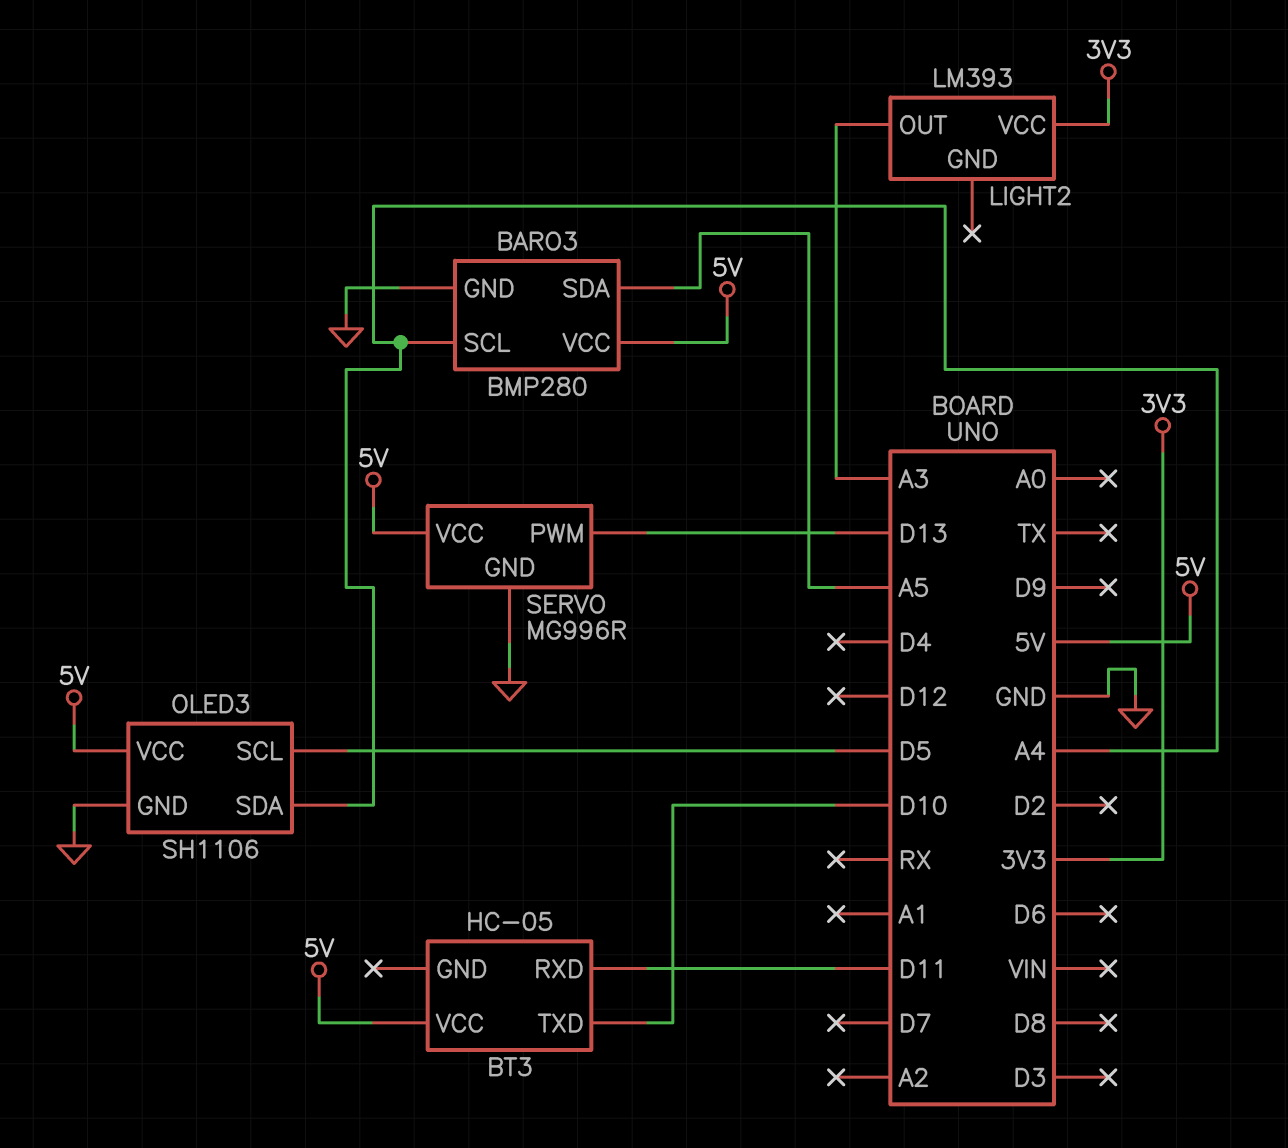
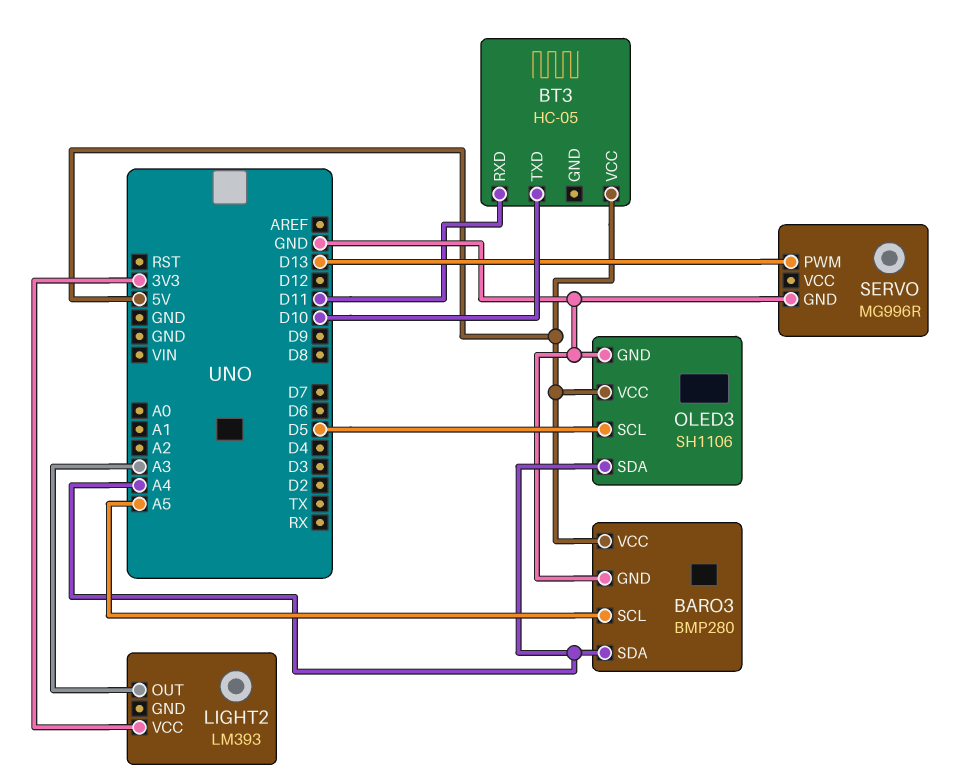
BARO3 pin SCL: A4 -> A5
BARO3 pin SDA: A5 -> A4
SERVO pin VCC: 5V -> none

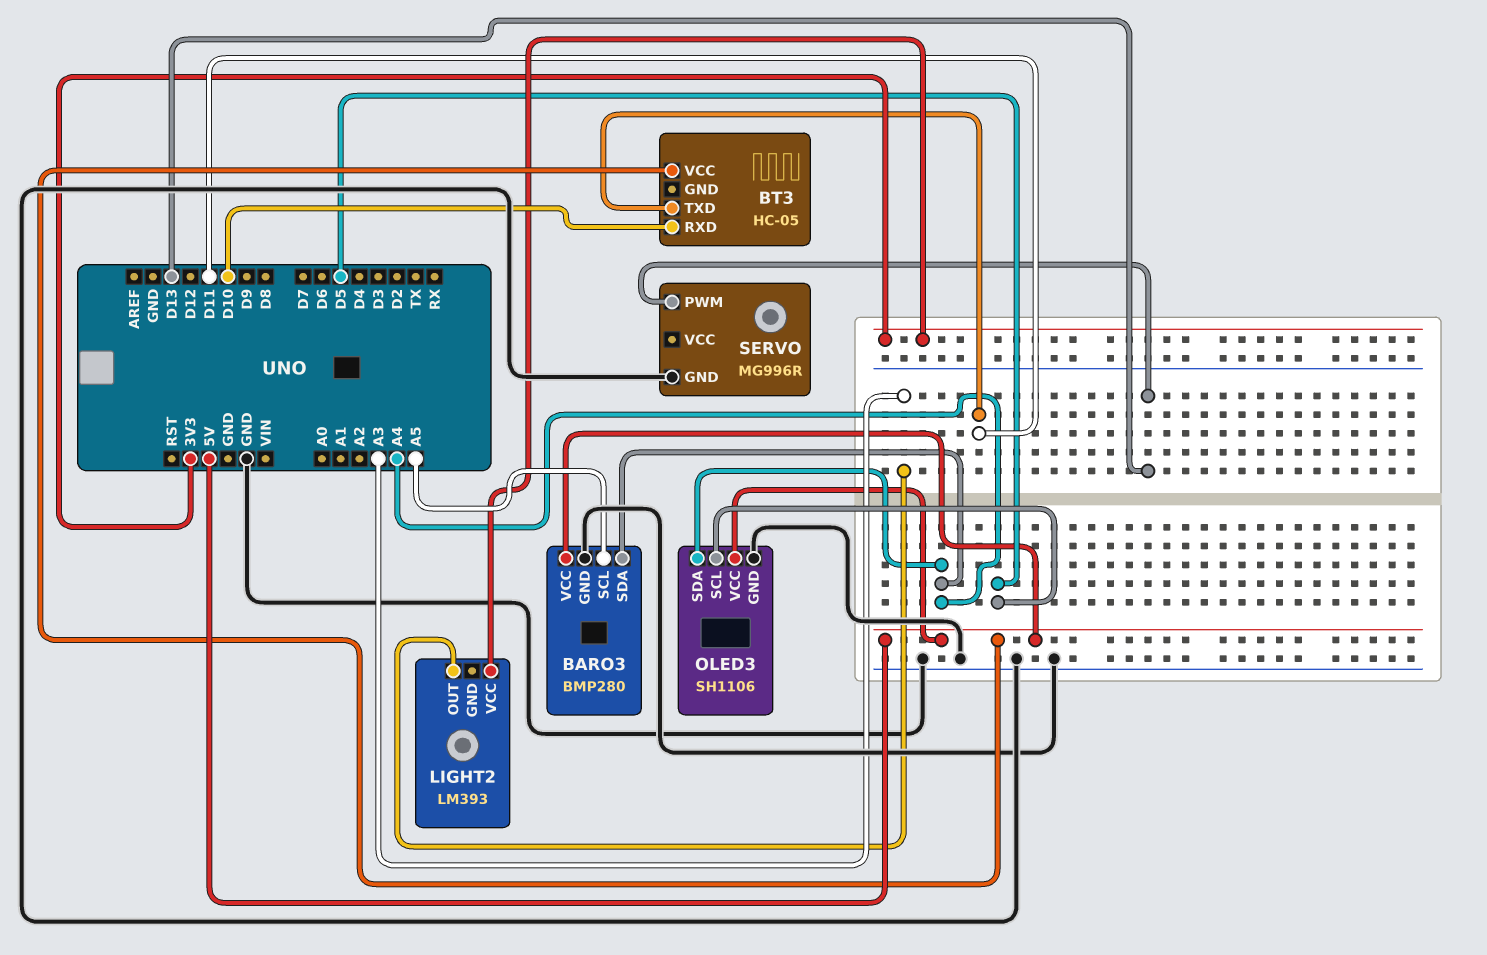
BT3 pin RXD: D11 -> D10
BT3 pin TXD: D10 -> D11

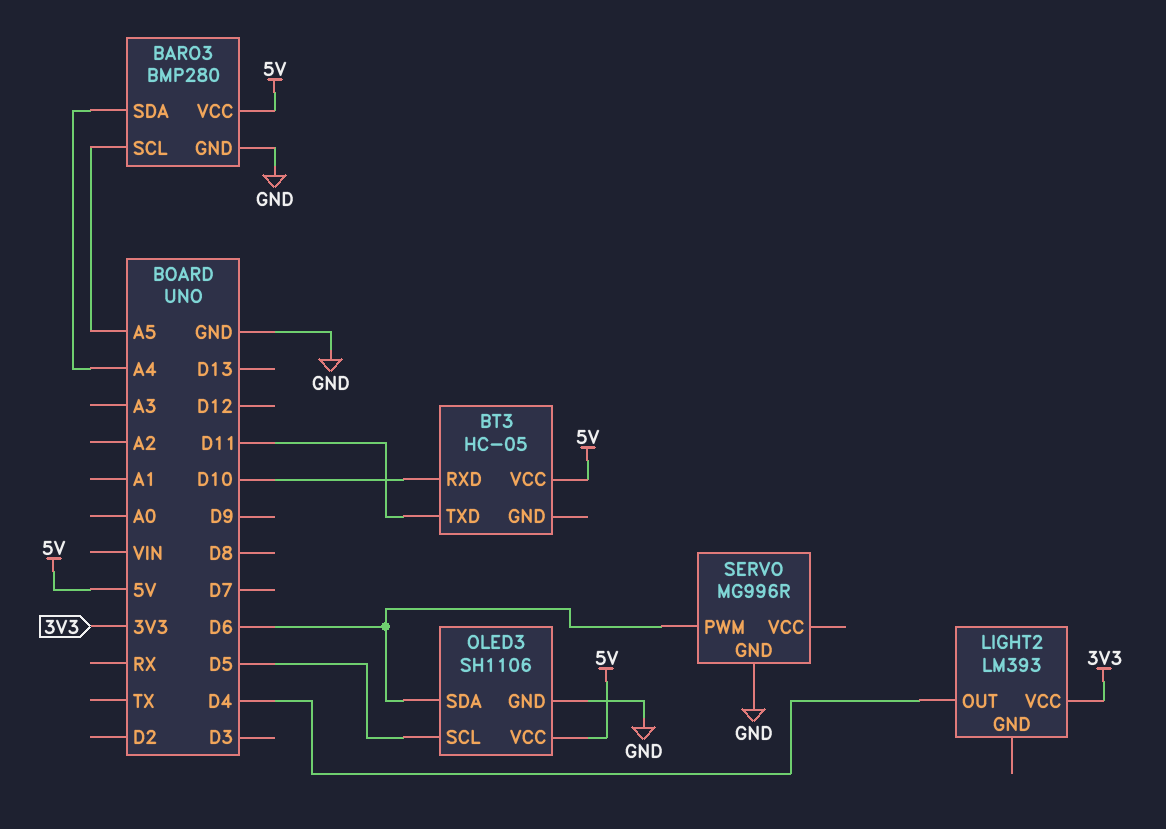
LIGHT2 pin OUT: A3 -> D4
OLED3 pin SDA: A4 -> D6
SERVO pin PWM: D13 -> D6

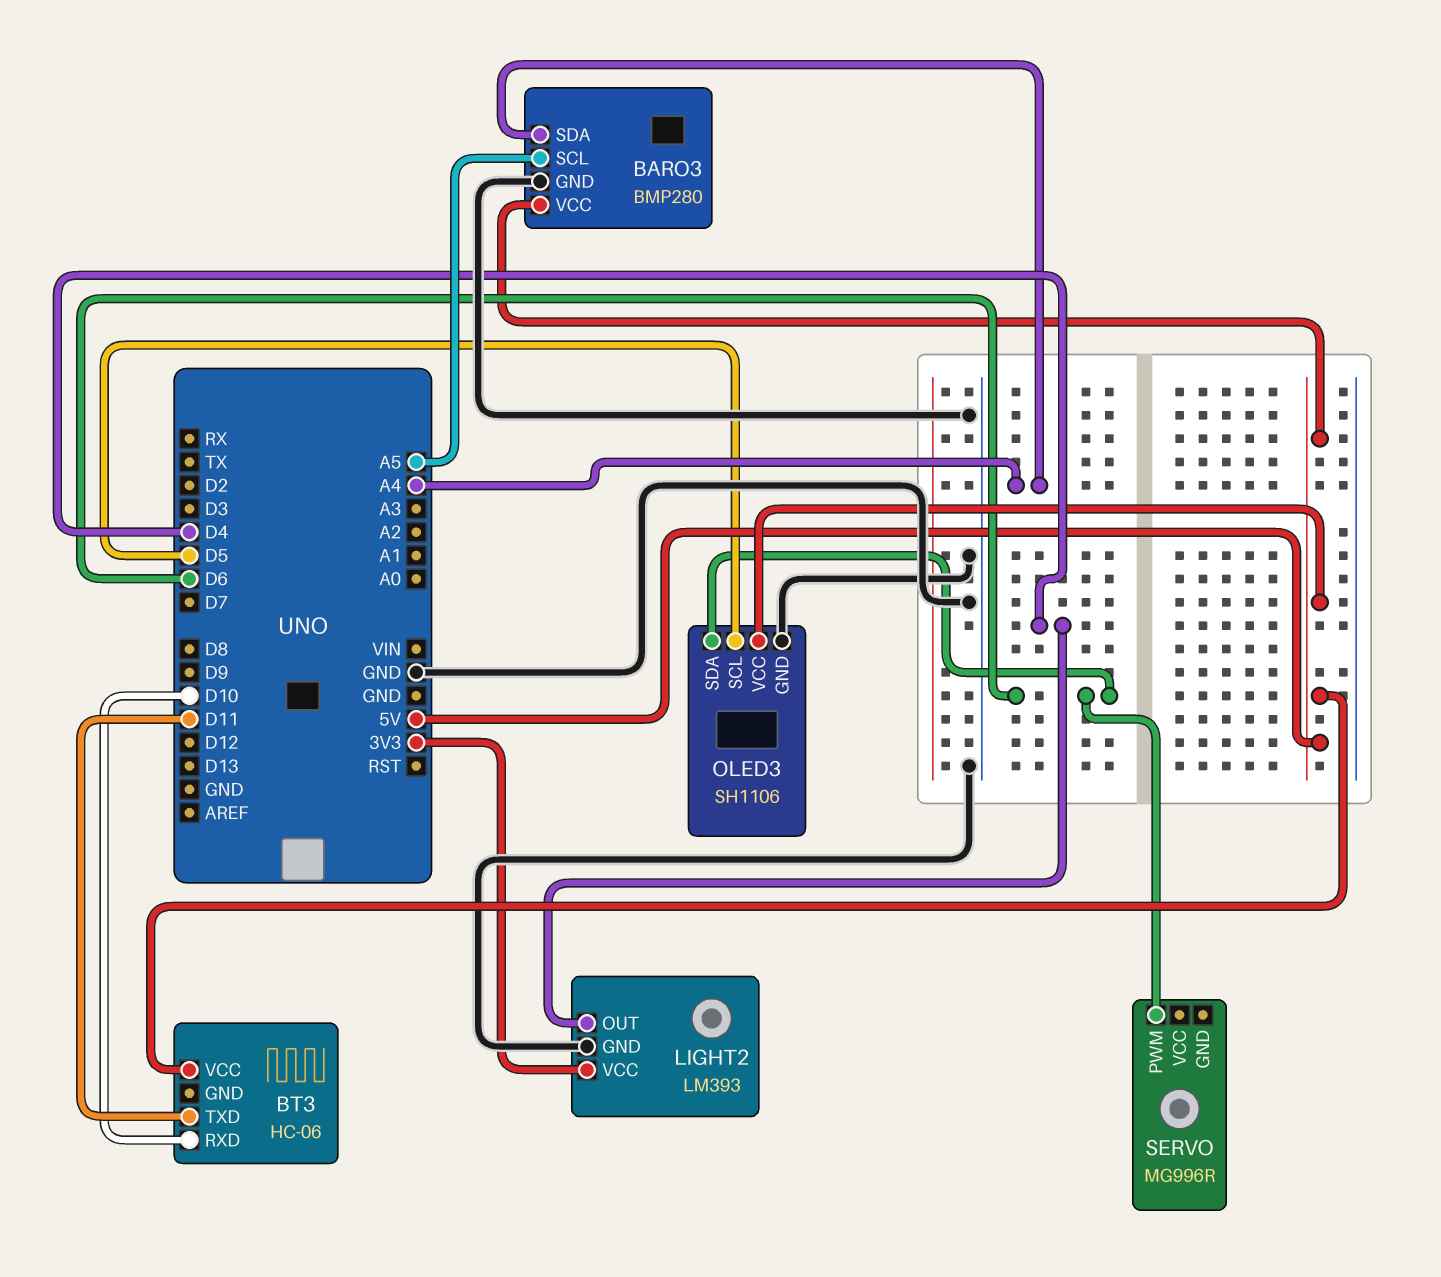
BT3: HC-05 -> HC-06
LIGHT2 pin GND: none -> GND
SERVO pin GND: GND -> none

